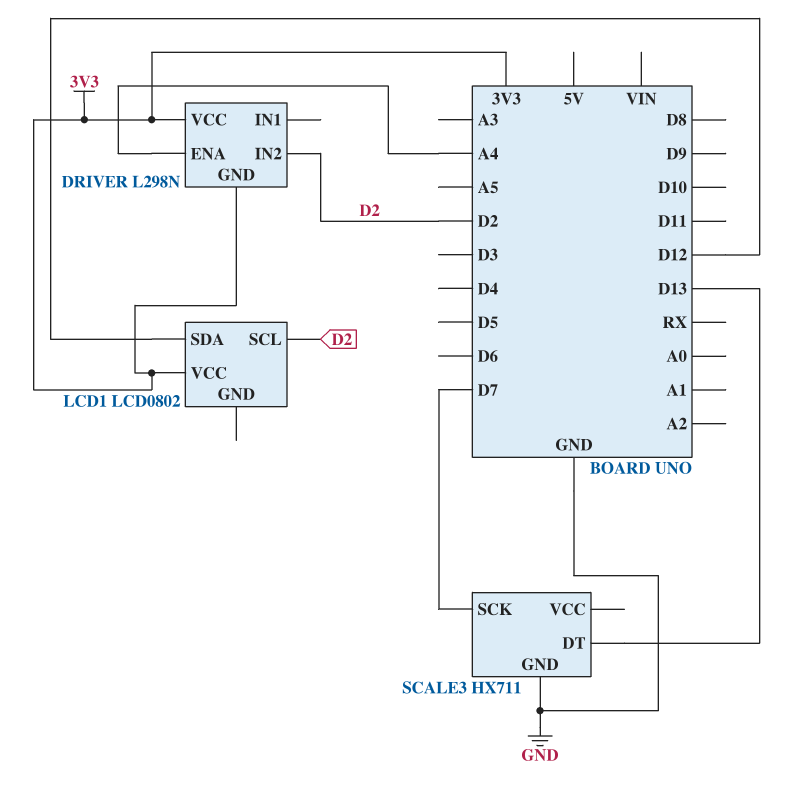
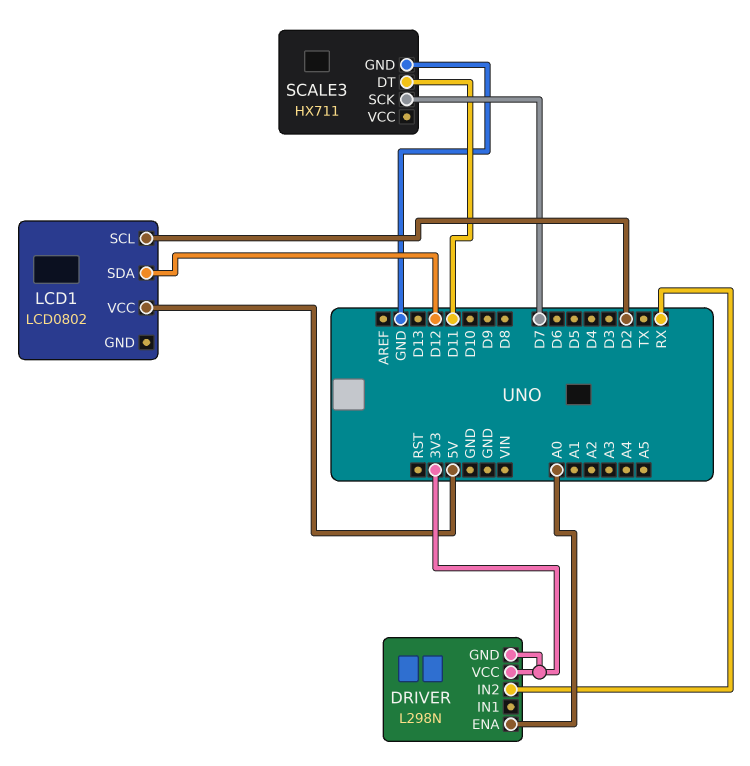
DRIVER pin ENA: A4 -> A0
DRIVER pin IN2: D2 -> RX
LCD1 pin VCC: 3V3 -> 5V
SCALE3 pin DT: D13 -> D11

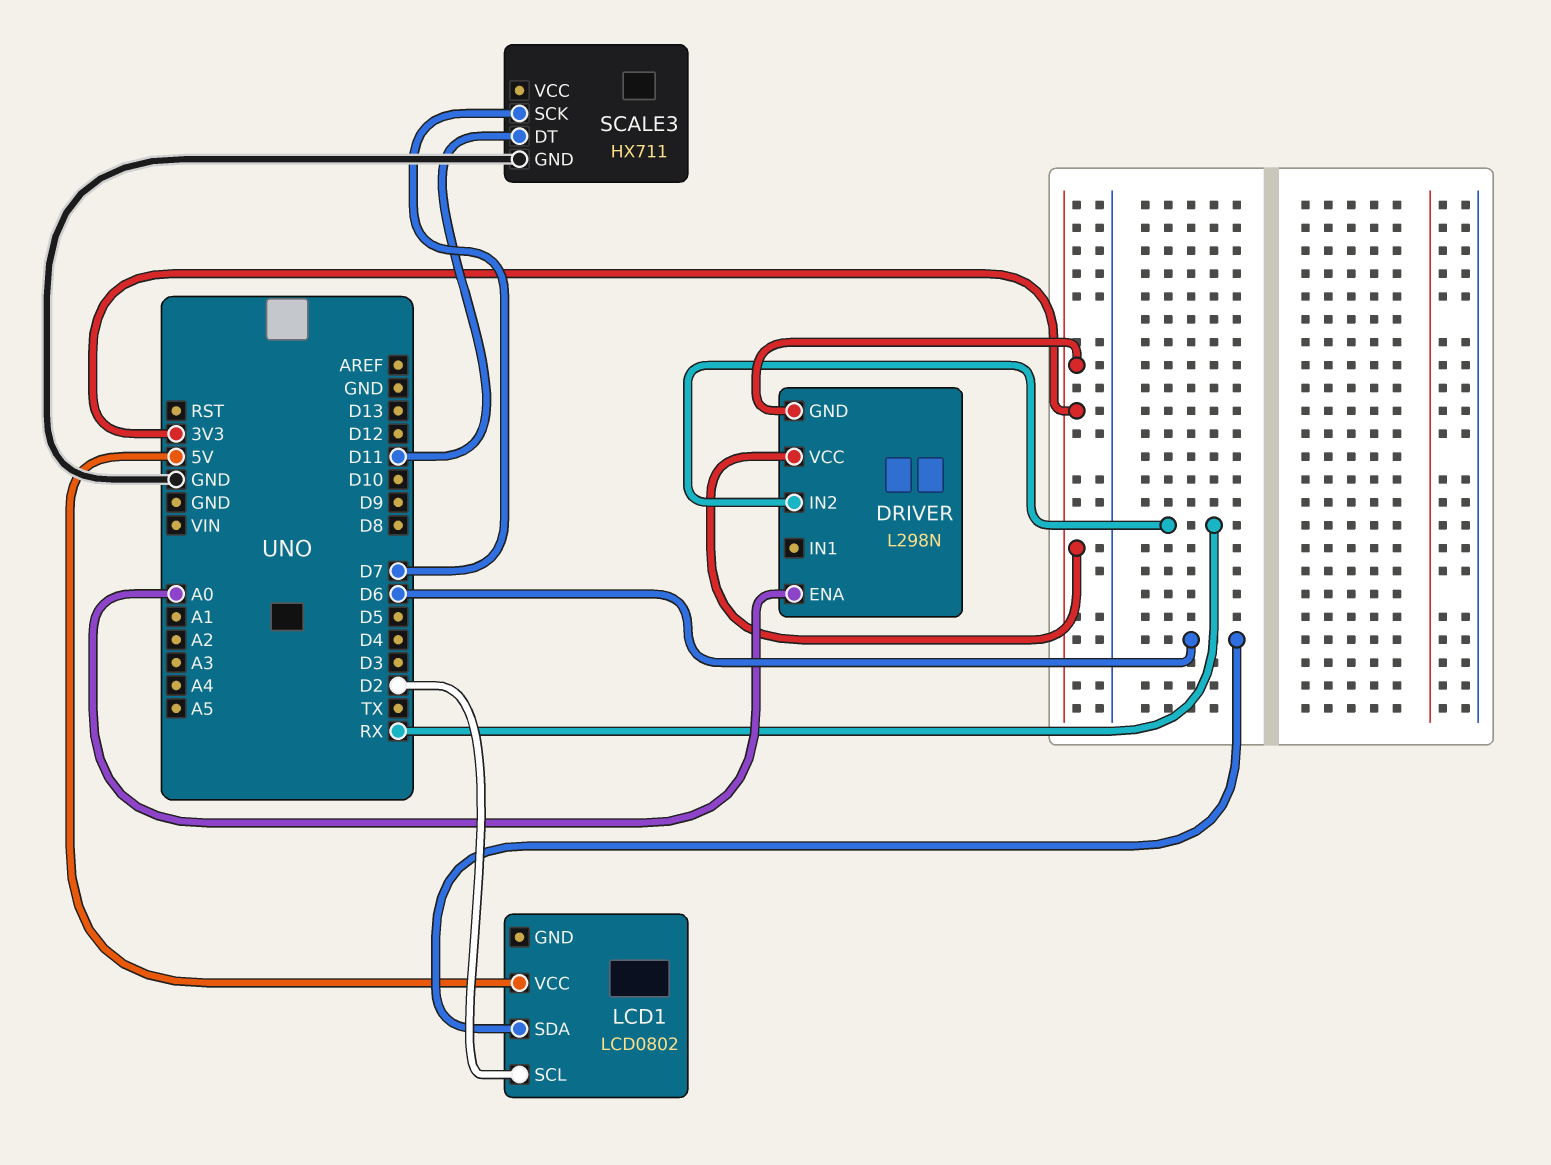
LCD1 pin SDA: D12 -> D6

